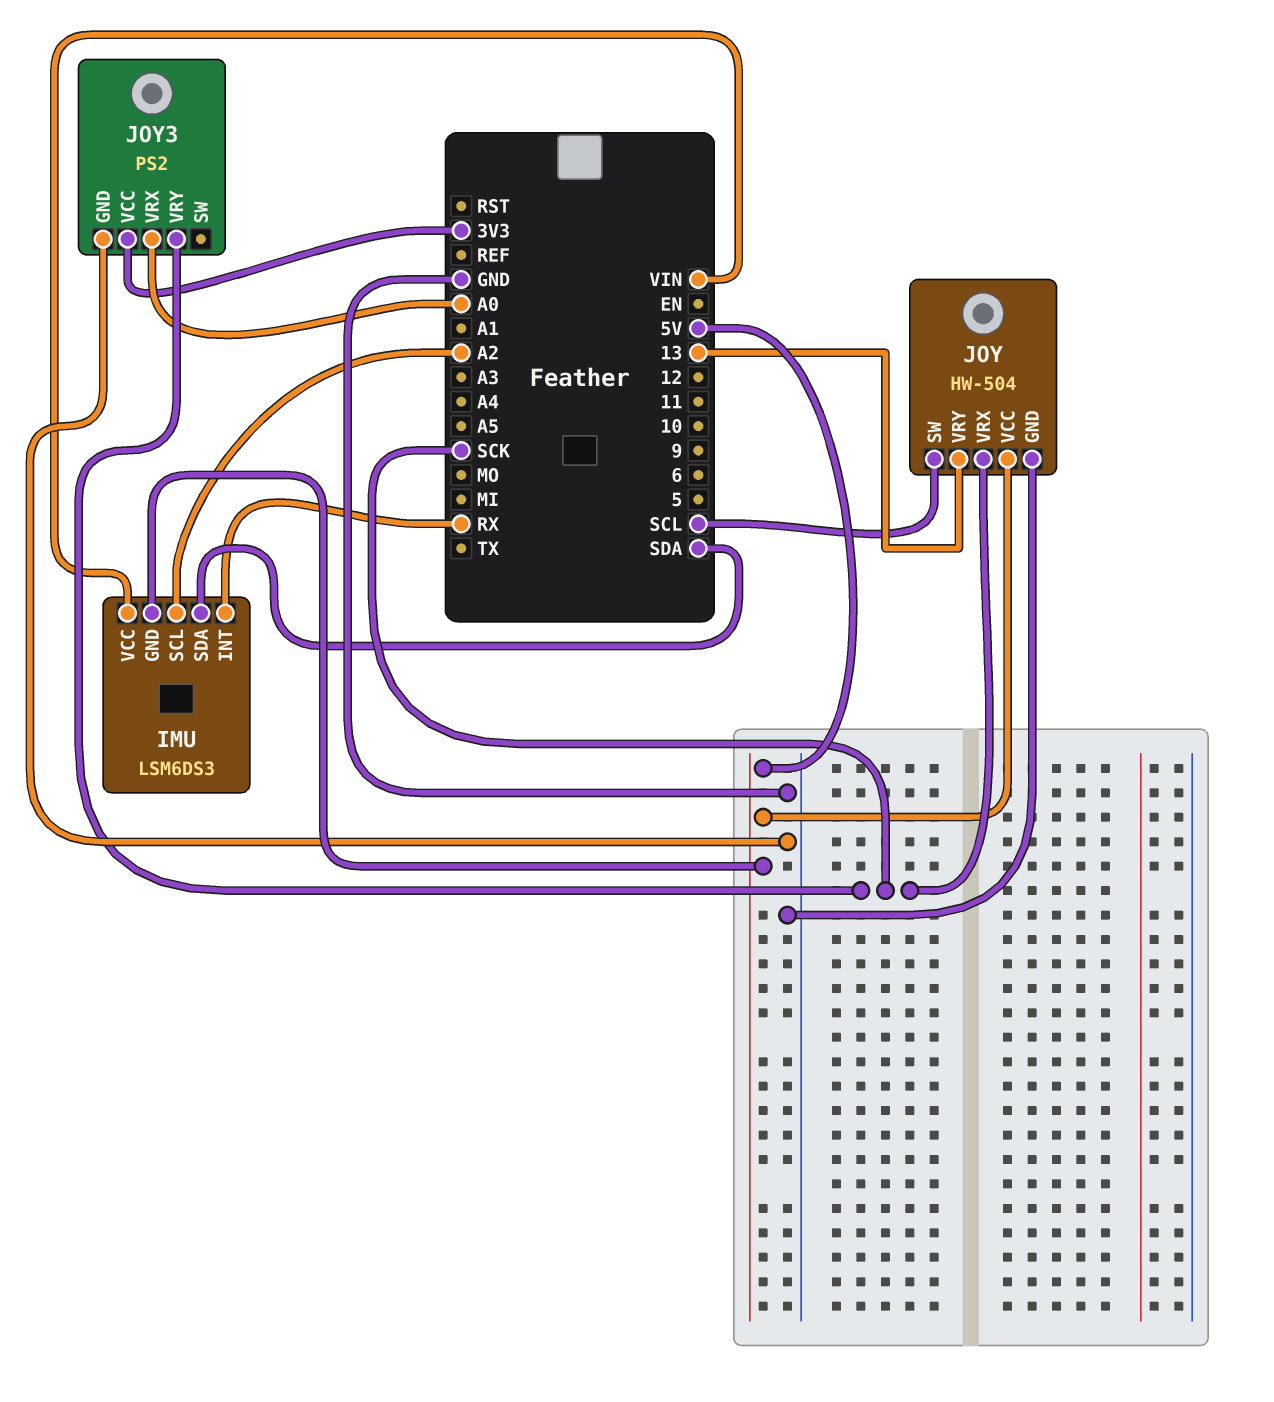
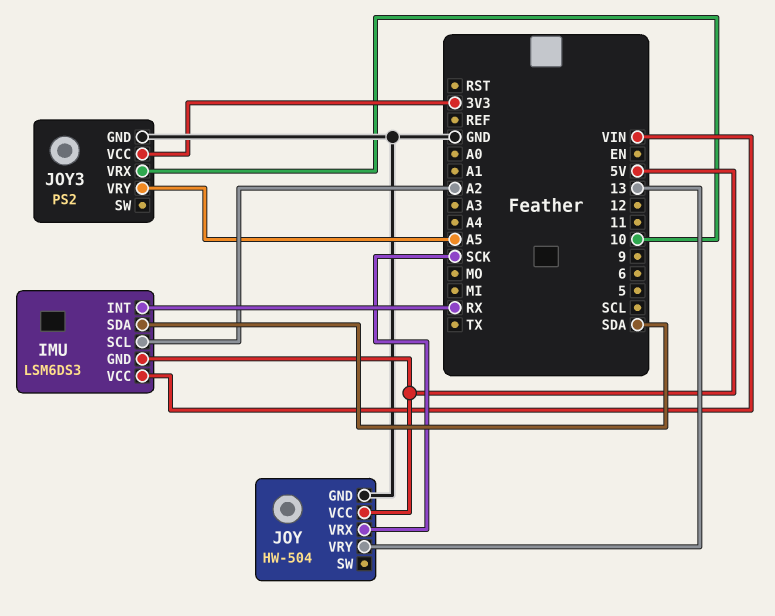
JOY pin SW: SCL -> none
JOY3 pin VRX: A0 -> 10
JOY3 pin VRY: SCK -> A5

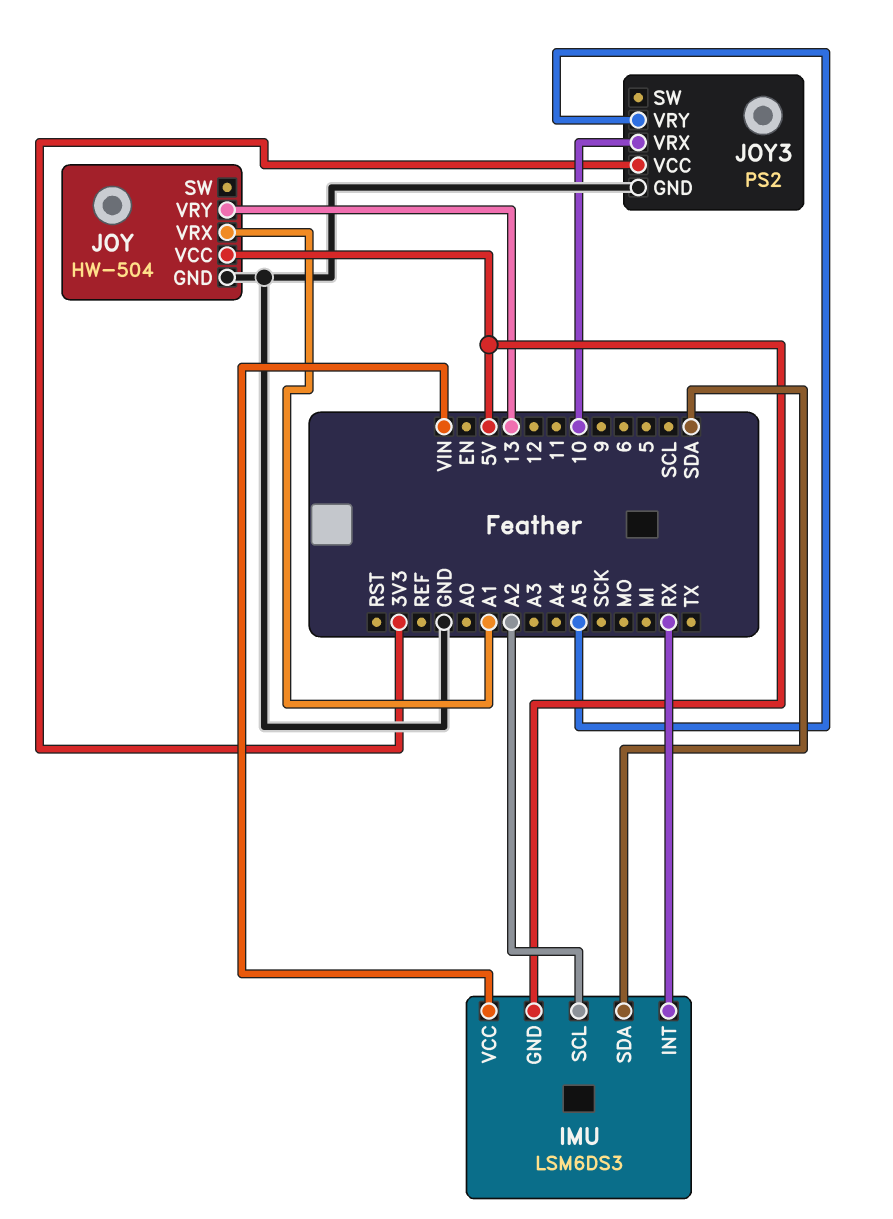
JOY pin VRX: SCK -> A1

